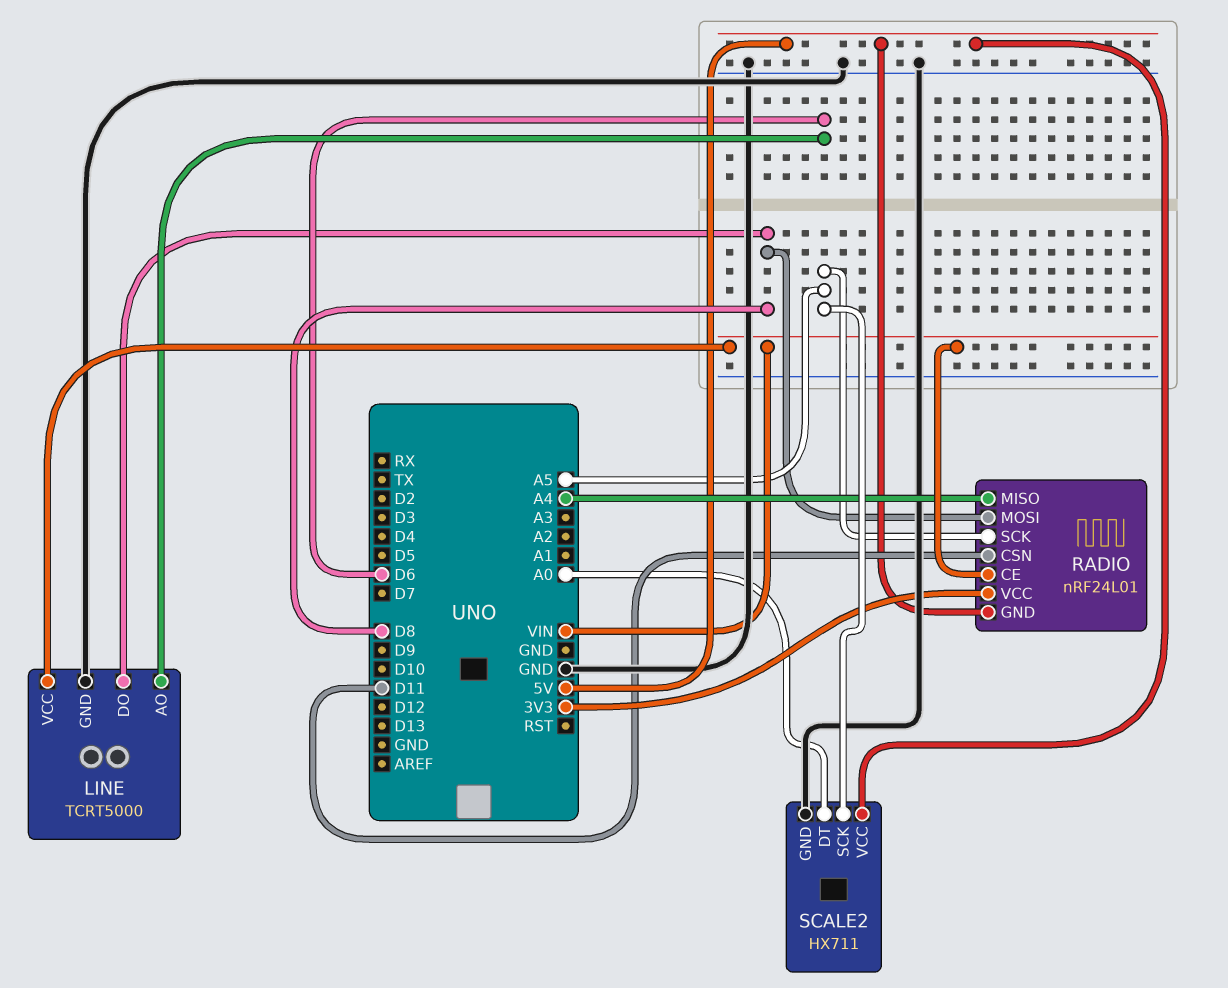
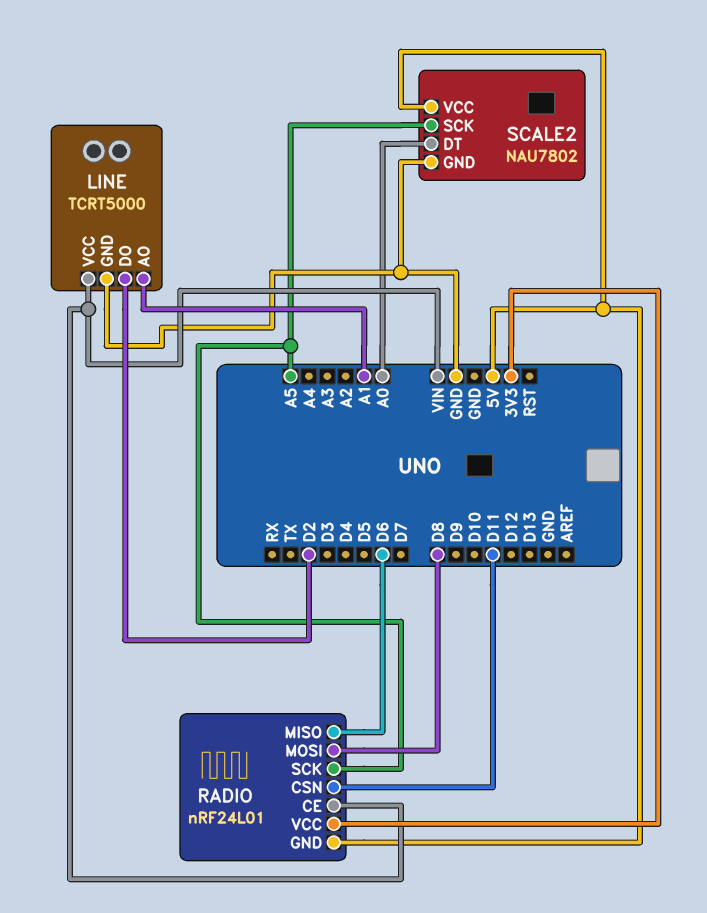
LINE pin AO: D6 -> A1
LINE pin DO: D8 -> D2
RADIO pin MISO: A4 -> D6
SCALE2: HX711 -> NAU7802

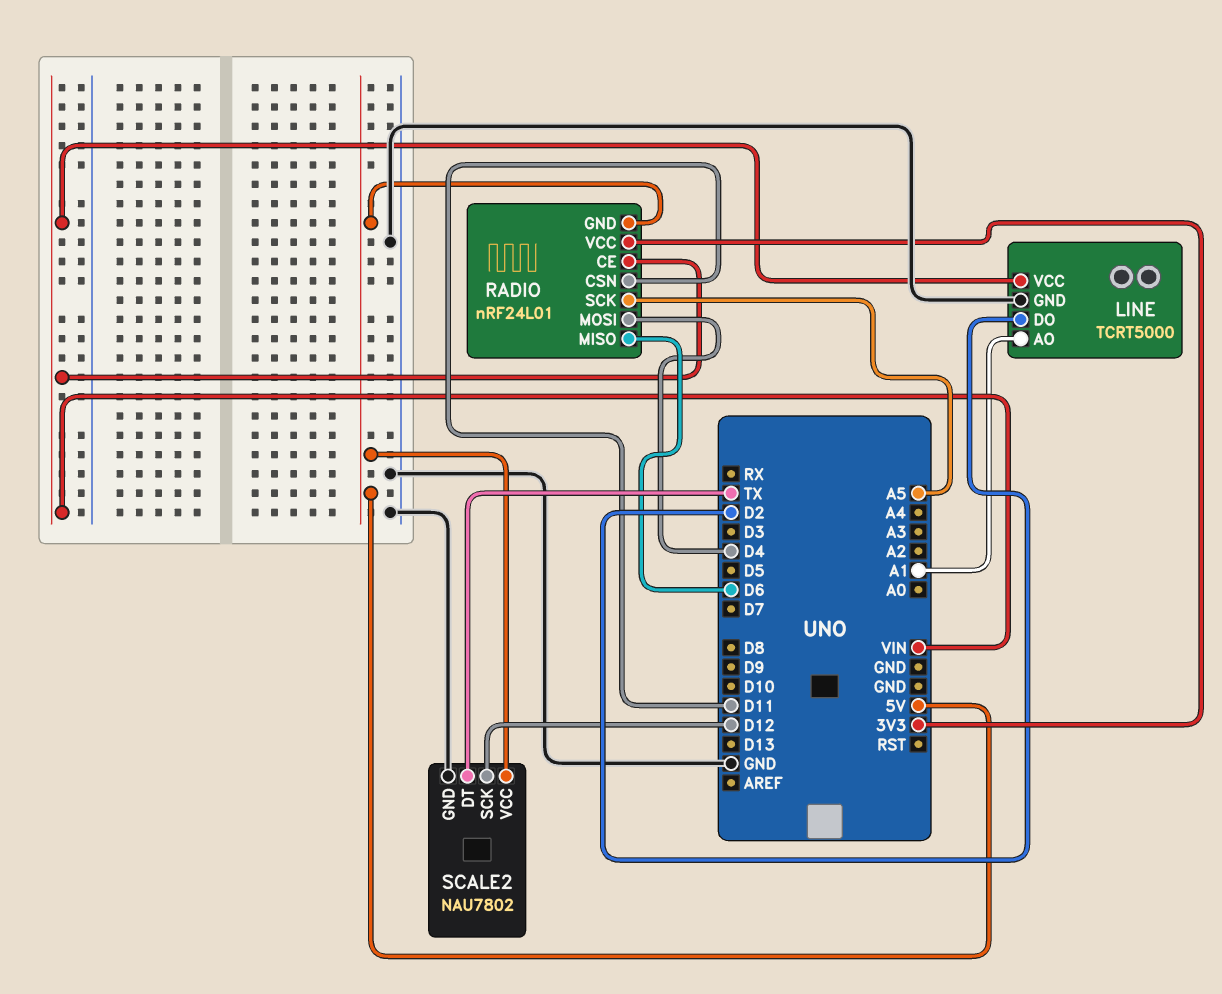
RADIO pin MOSI: D8 -> D4
SCALE2 pin DT: A0 -> TX
SCALE2 pin SCK: A5 -> D12

